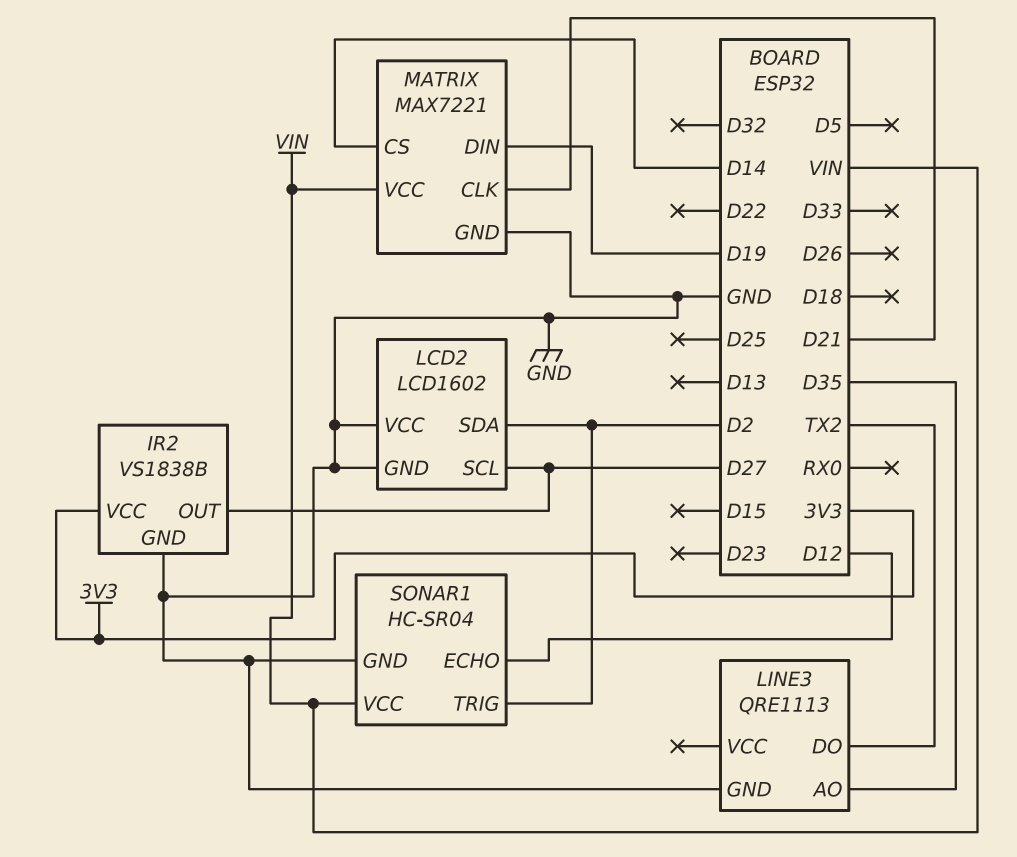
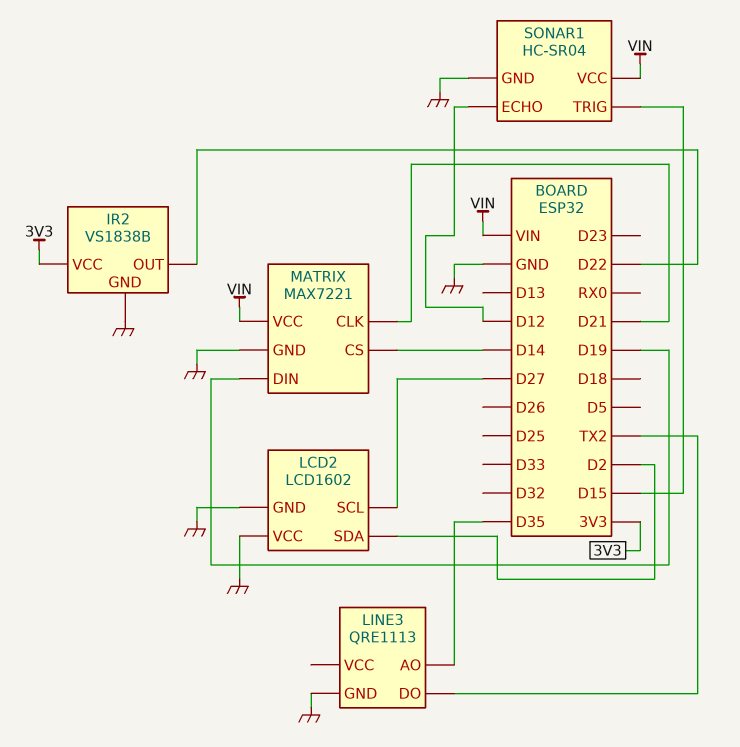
IR2 pin OUT: D27 -> D22
SONAR1 pin TRIG: D2 -> D15

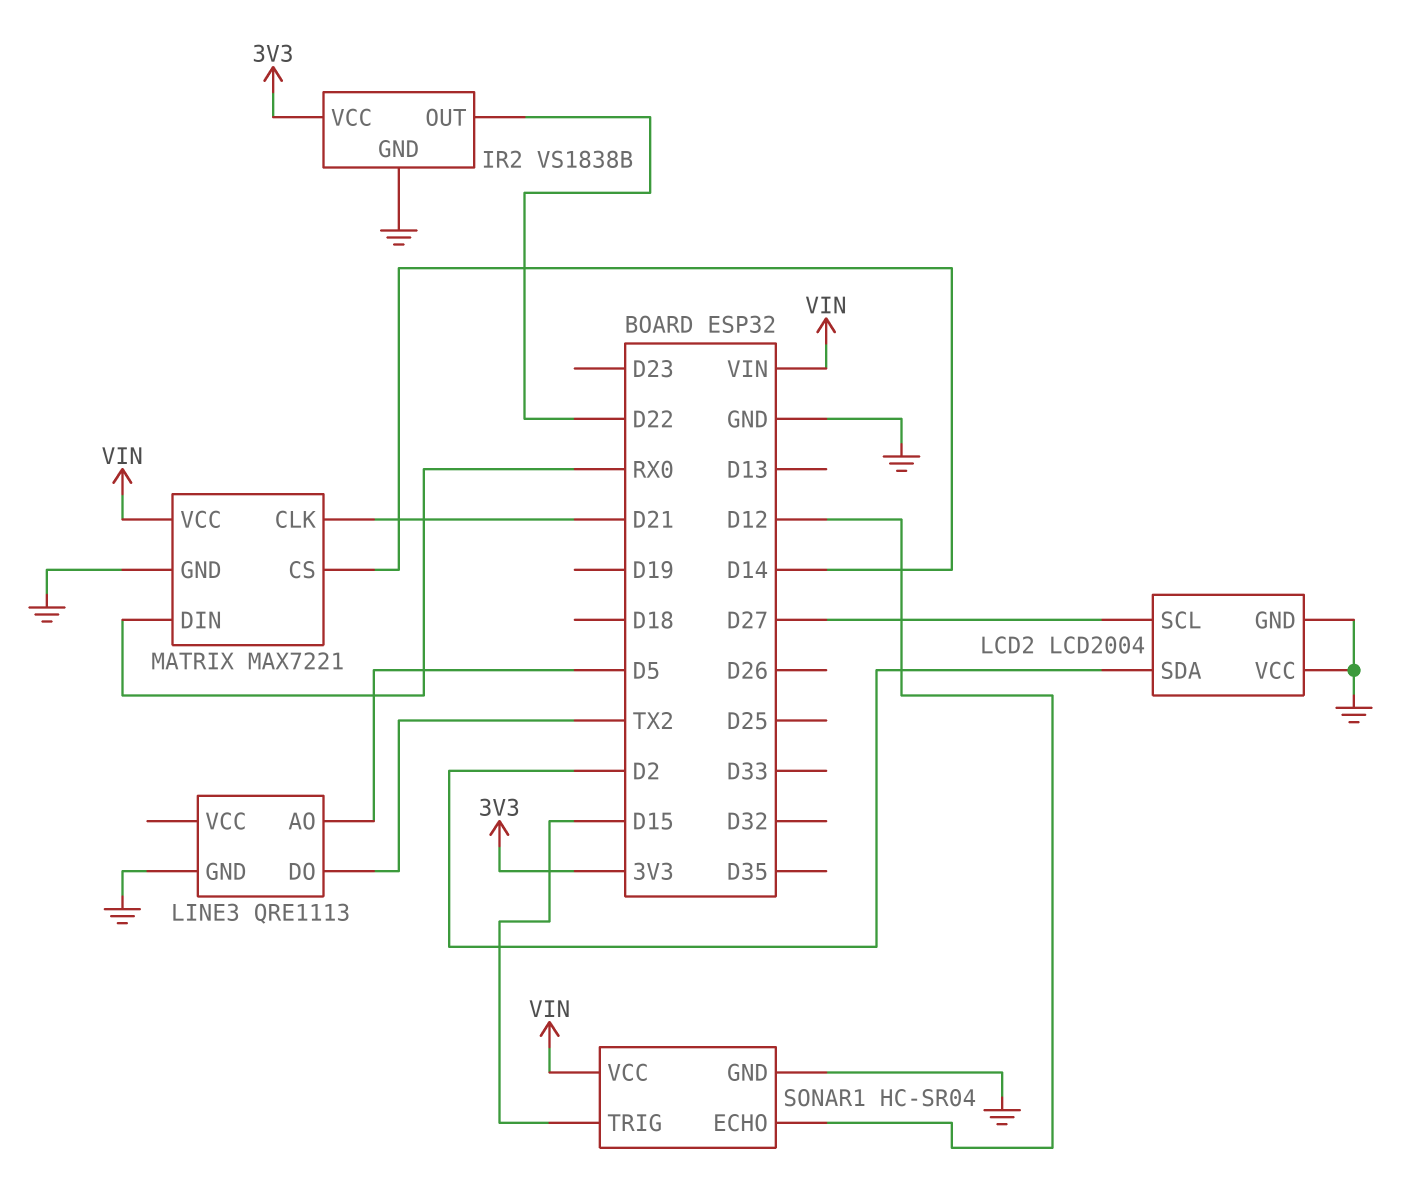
LCD2: LCD1602 -> LCD2004
LINE3 pin AO: D35 -> D5
MATRIX pin DIN: D19 -> RX0

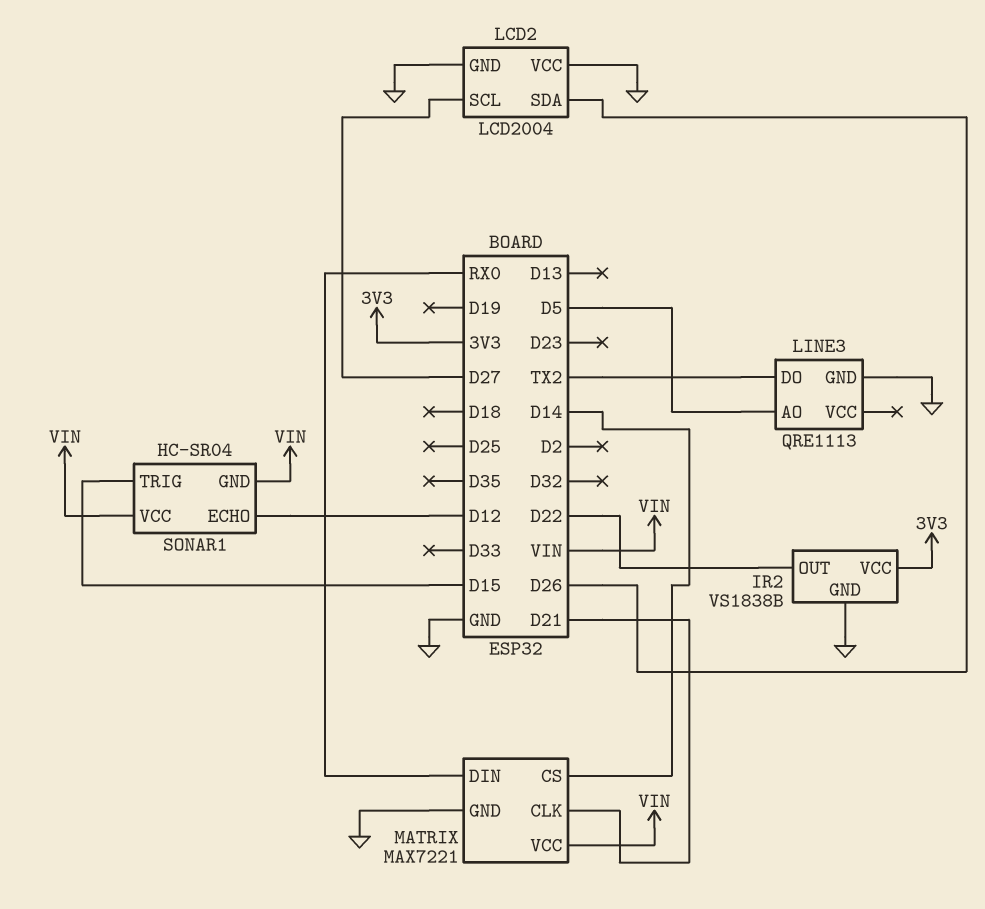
LCD2 pin SDA: D2 -> D26
SONAR1 pin GND: GND -> VIN

